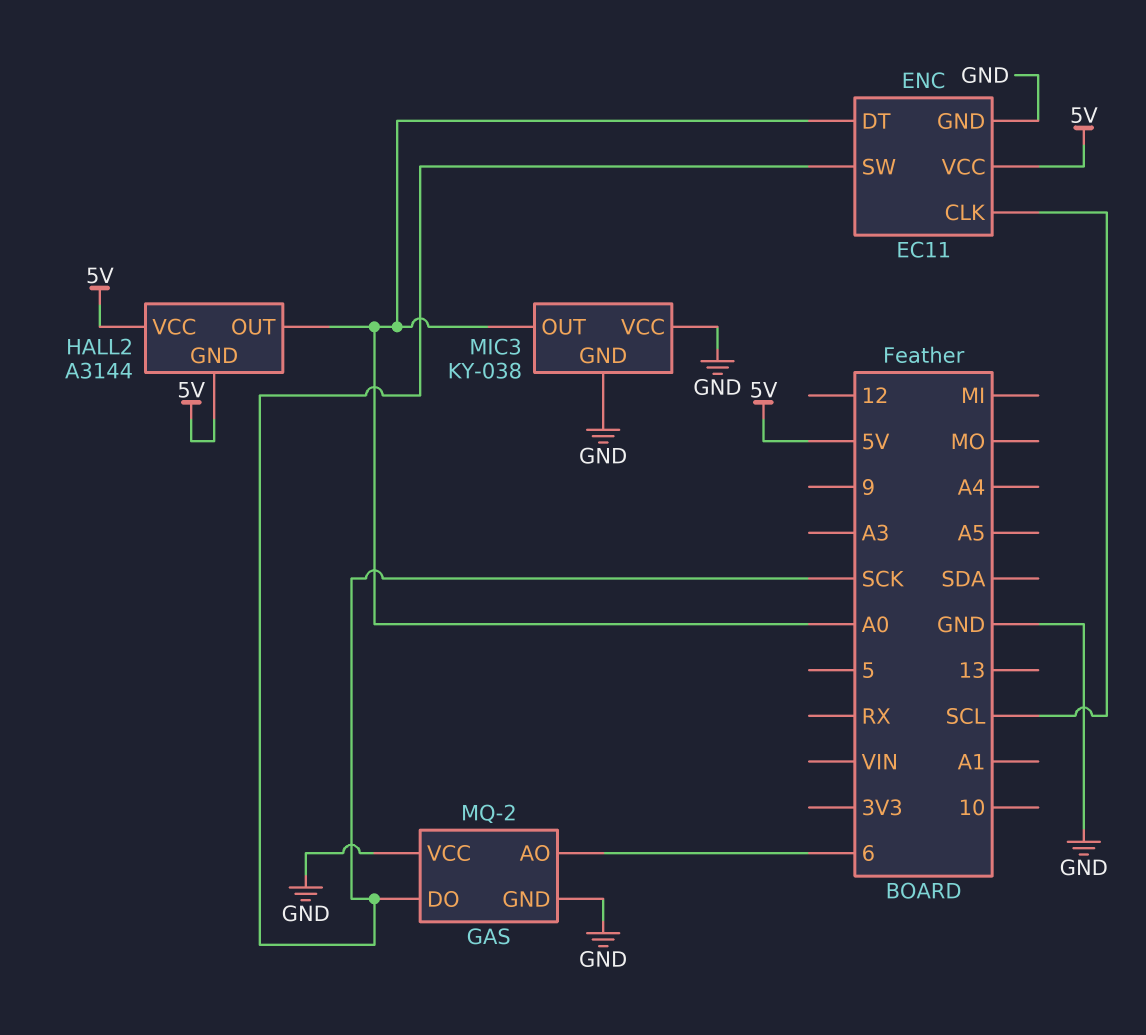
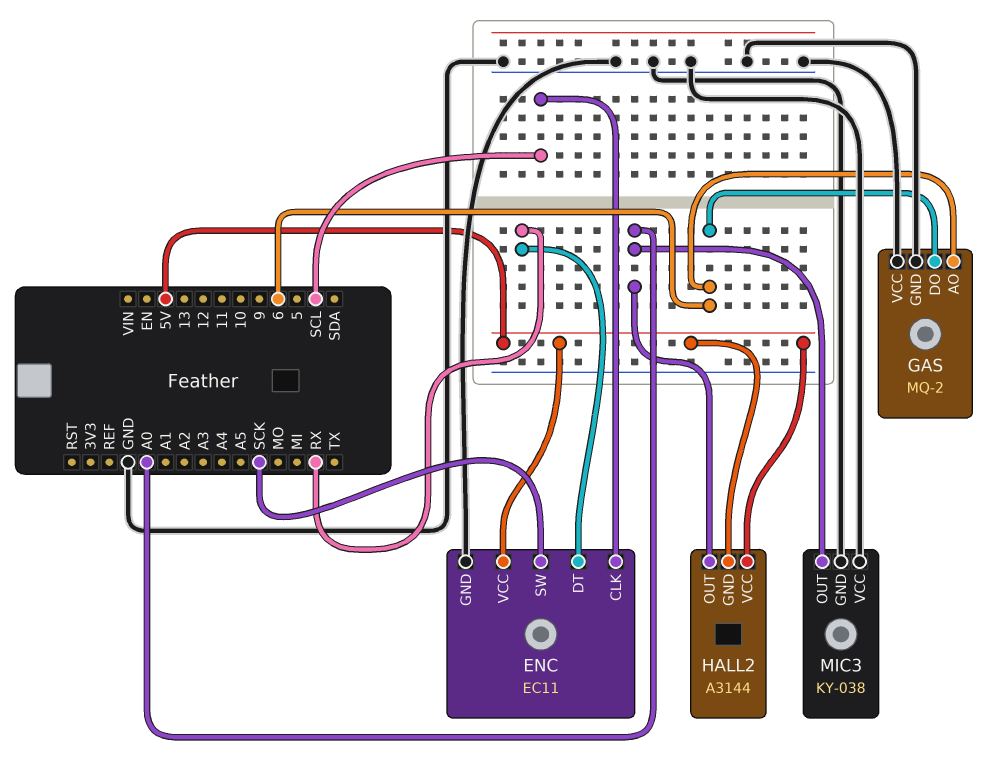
ENC pin DT: A0 -> RX
GAS pin DO: SCK -> 6

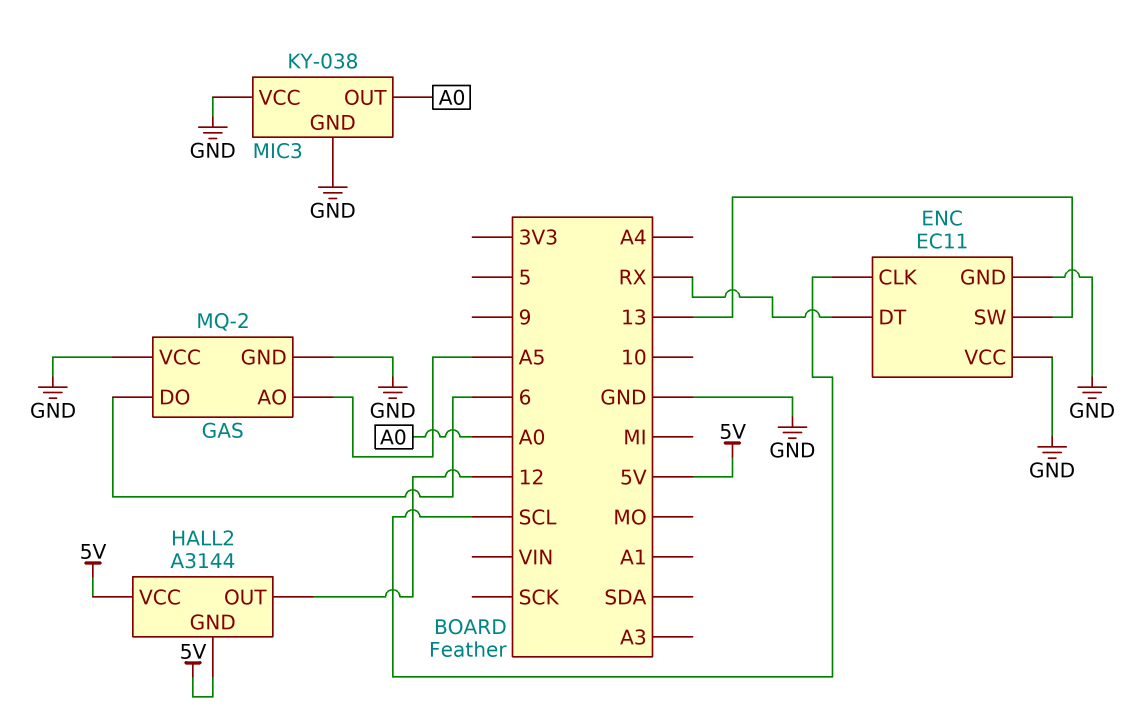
ENC pin SW: SCK -> 13
ENC pin VCC: 5V -> GND
GAS pin AO: 6 -> A5
HALL2 pin OUT: A0 -> 12

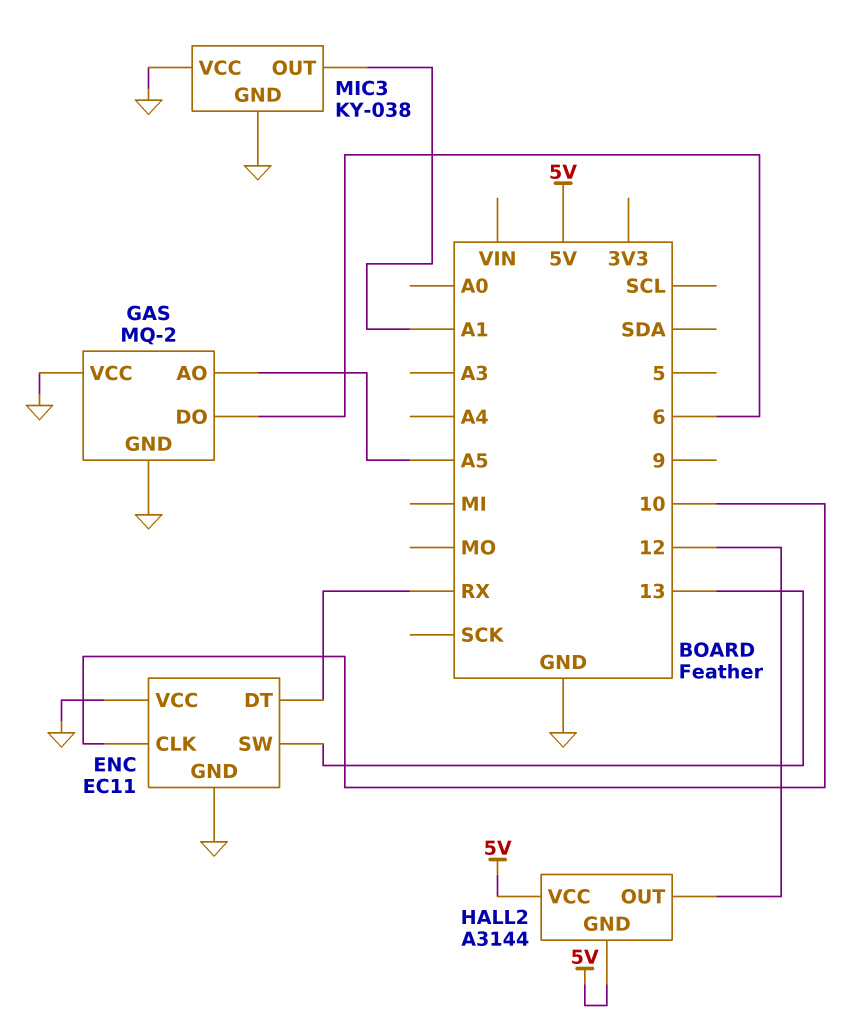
ENC pin CLK: SCL -> 10
MIC3 pin OUT: A0 -> A1

